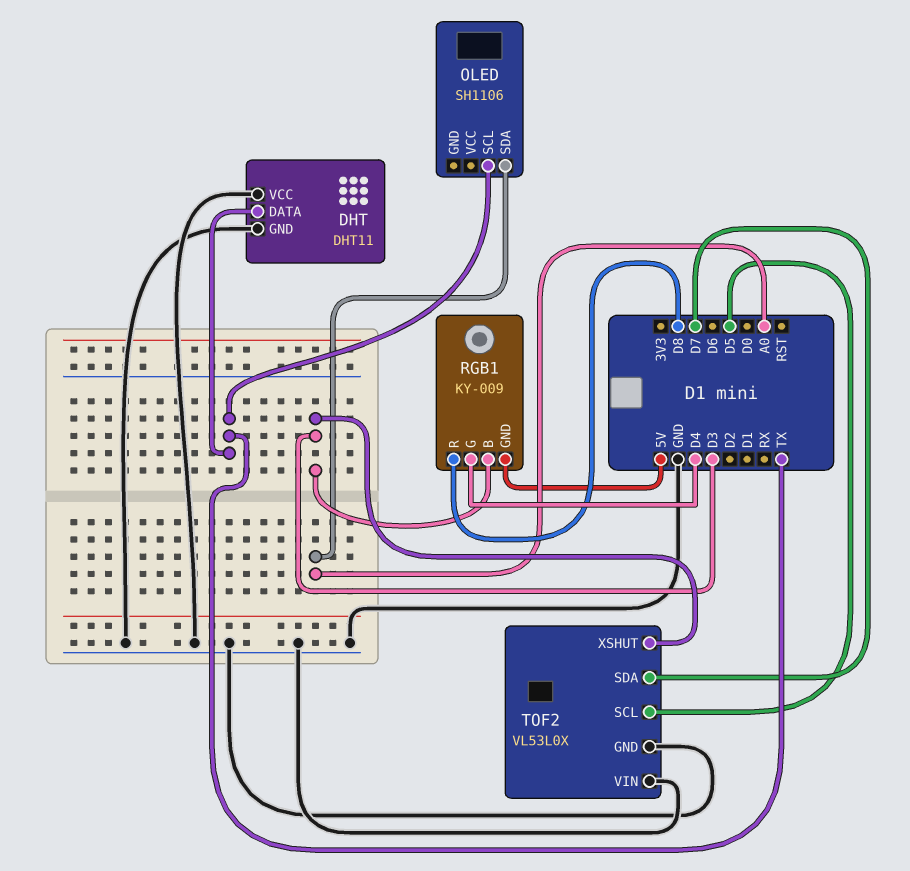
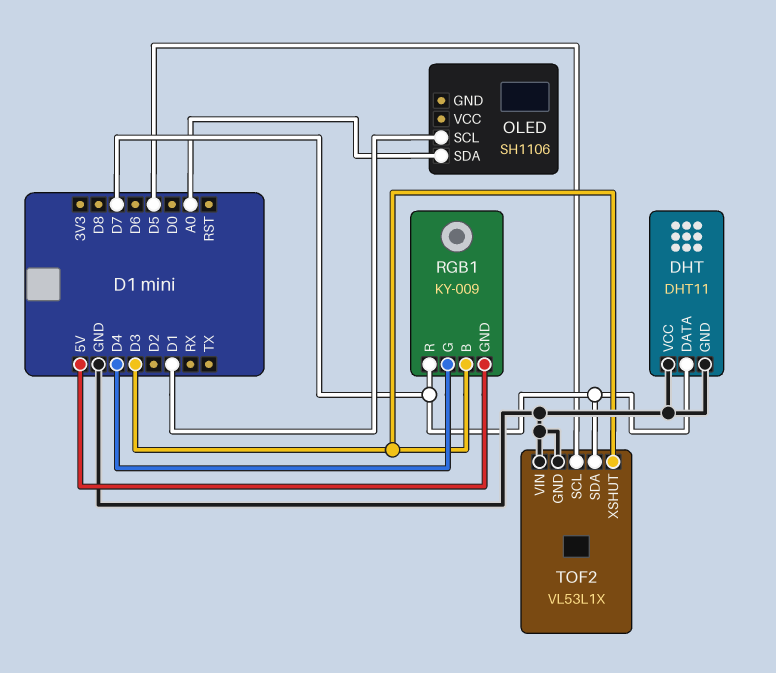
DHT pin DATA: TX -> D7
OLED pin SCL: TX -> D1
RGB1 pin R: D8 -> D7
TOF2: VL53L0X -> VL53L1X

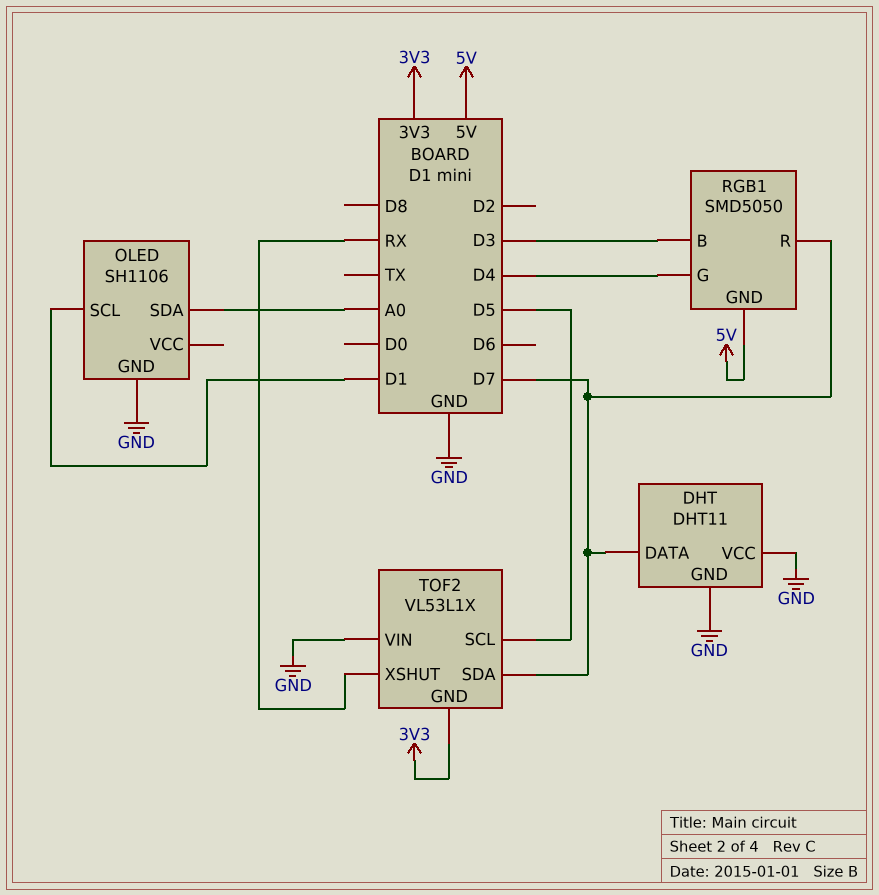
OLED pin GND: none -> GND
RGB1: KY-009 -> SMD5050
TOF2 pin GND: GND -> 3V3
TOF2 pin XSHUT: D3 -> RX

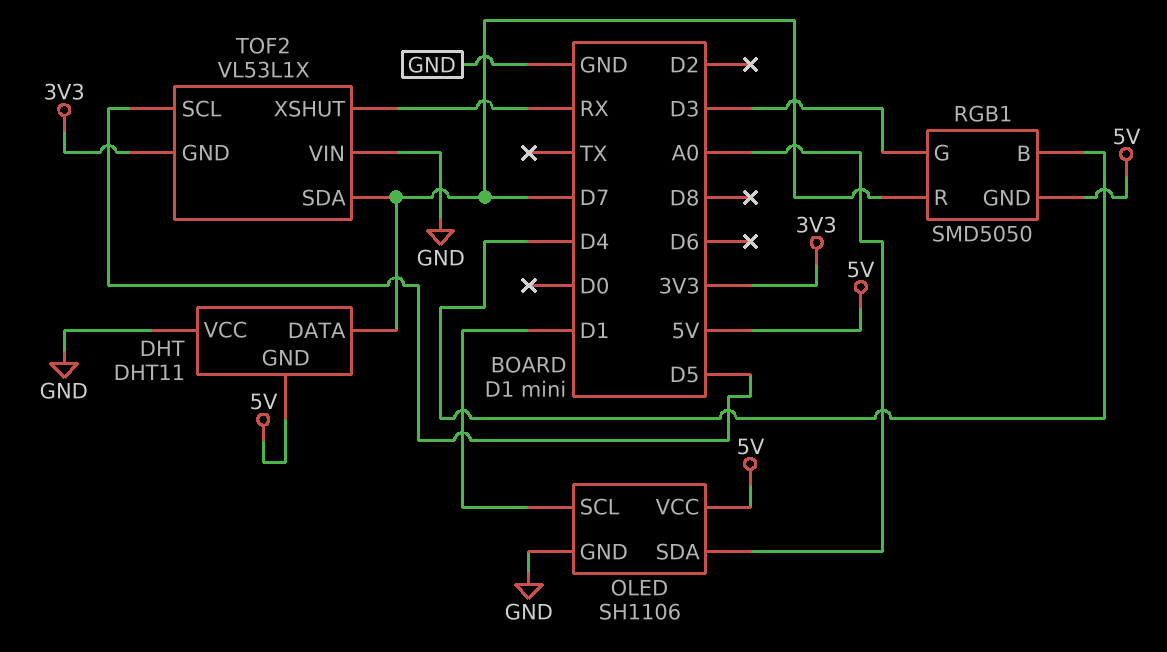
DHT pin GND: GND -> 5V
OLED pin VCC: none -> 5V
RGB1 pin B: D3 -> D4
RGB1 pin G: D4 -> D3

